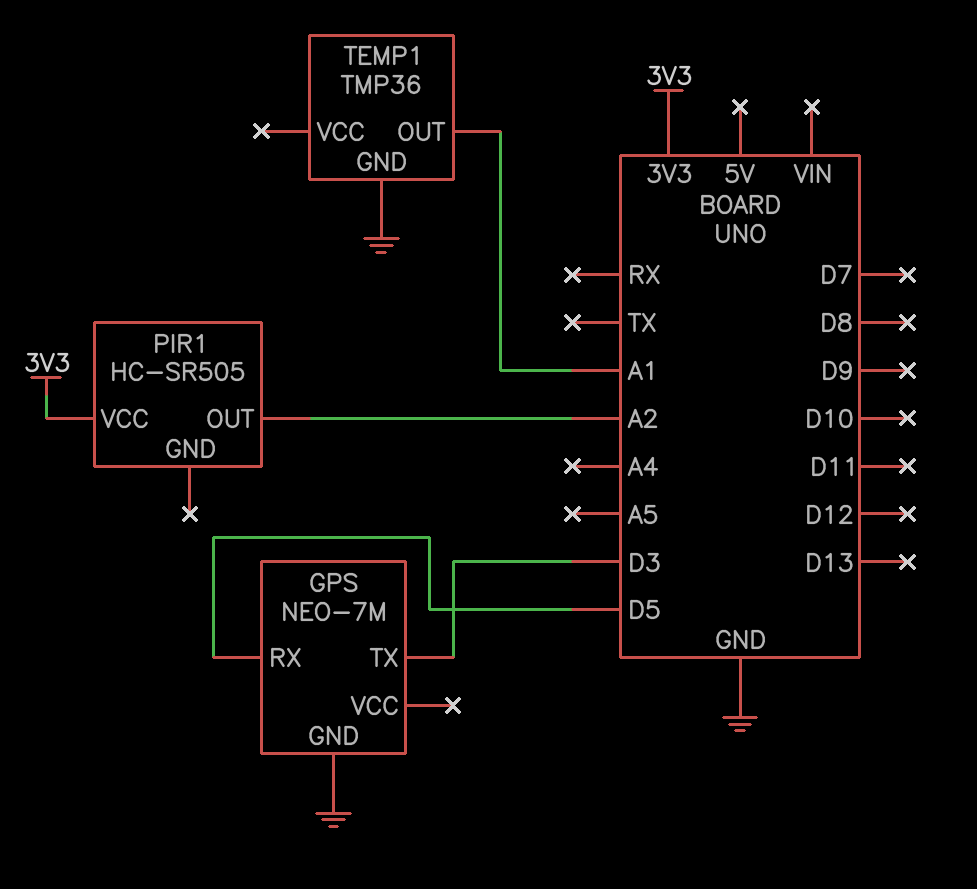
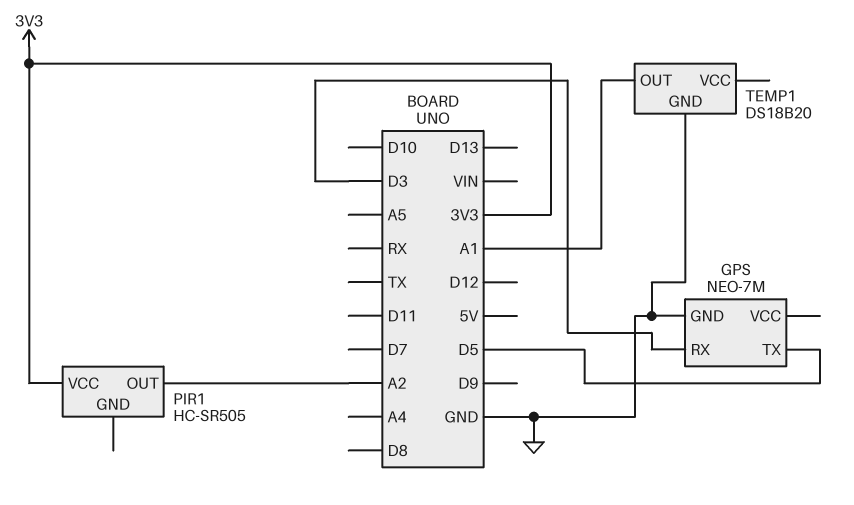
GPS pin RX: D5 -> D3
GPS pin TX: D3 -> D5
TEMP1: TMP36 -> DS18B20

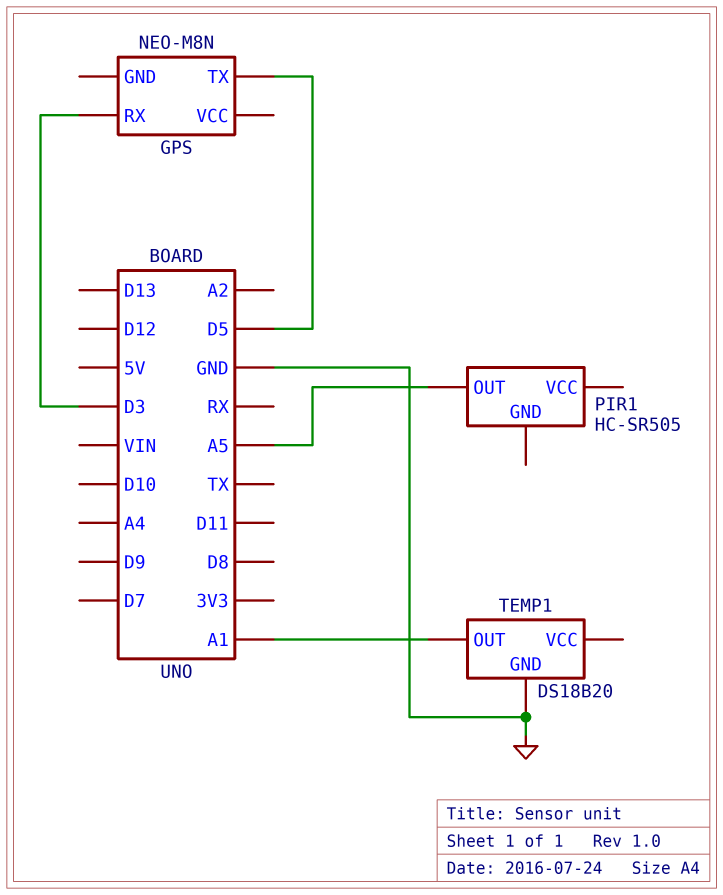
GPS: NEO-7M -> NEO-M8N
GPS pin GND: GND -> none
PIR1 pin OUT: A2 -> A5
PIR1 pin VCC: 3V3 -> none

